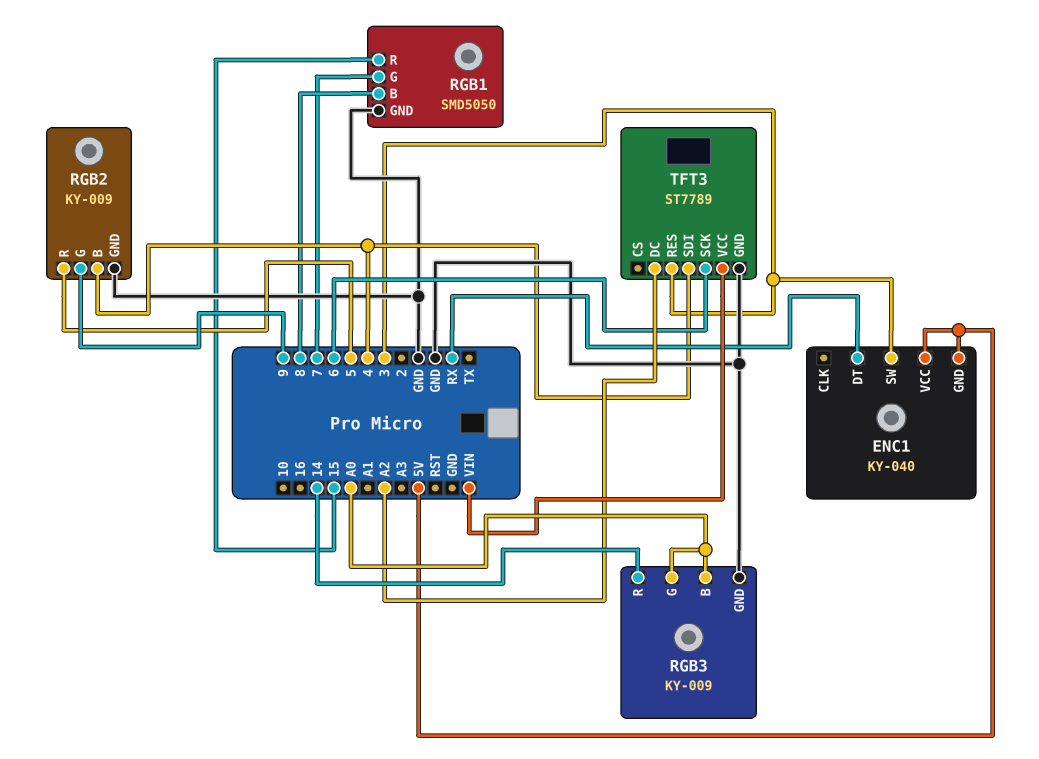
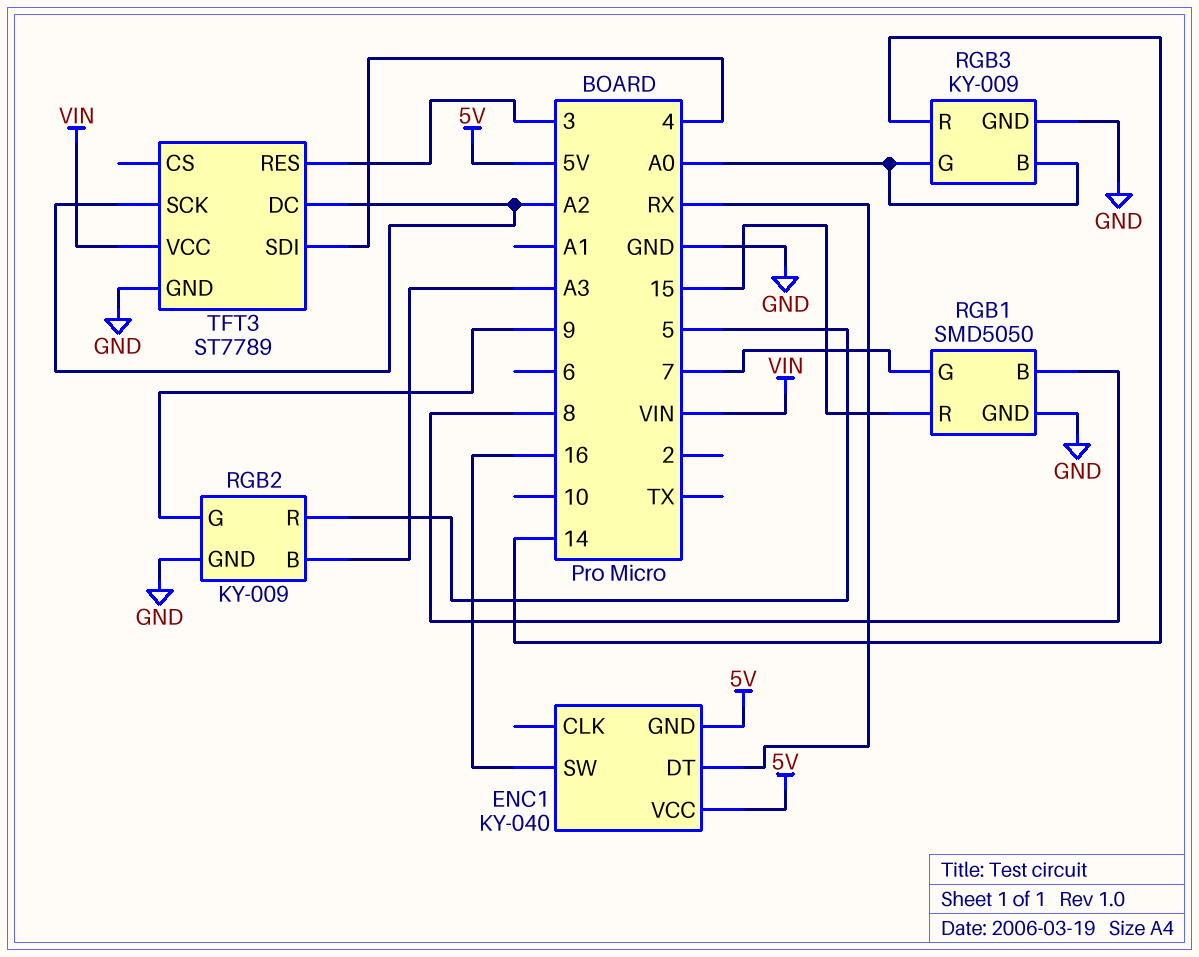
ENC1 pin SW: 3 -> 16
RGB2 pin B: 4 -> A3
TFT3 pin SCK: 6 -> A2

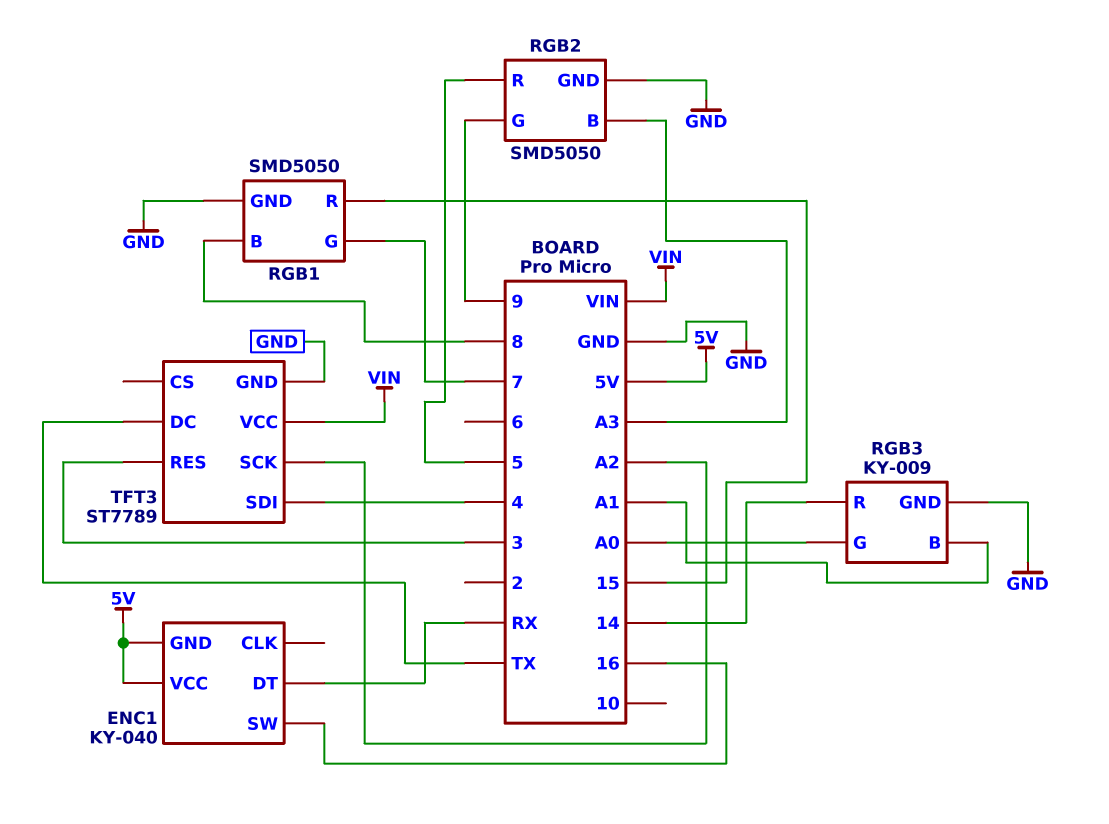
RGB2: KY-009 -> SMD5050
RGB3 pin B: A0 -> A1
TFT3 pin DC: A2 -> TX

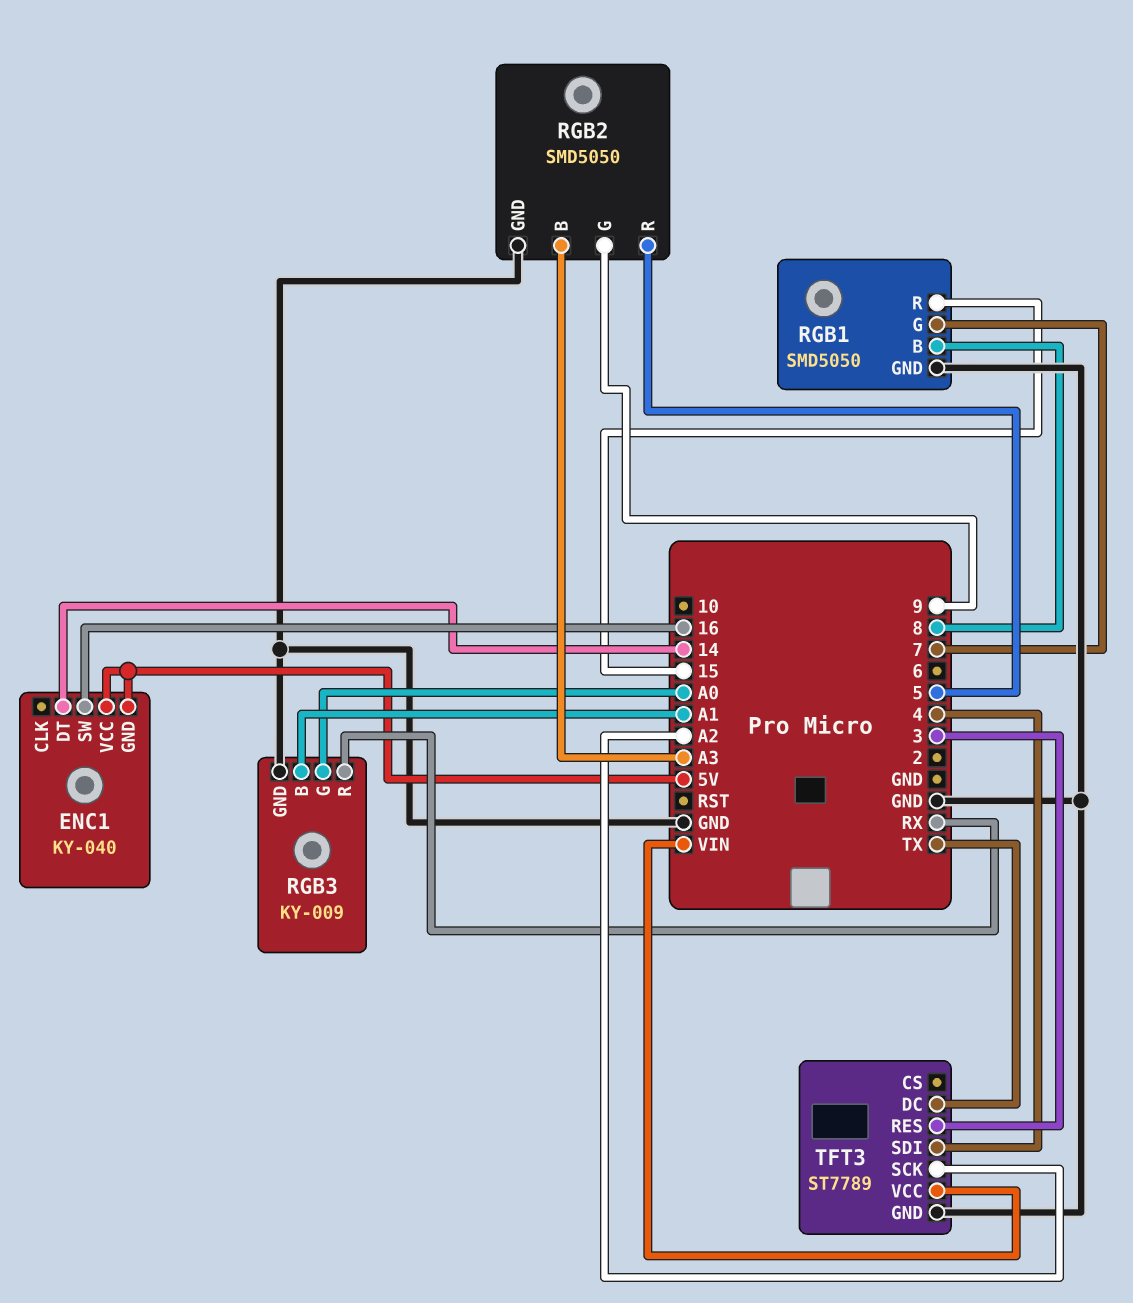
ENC1 pin DT: RX -> 14
RGB3 pin R: 14 -> RX

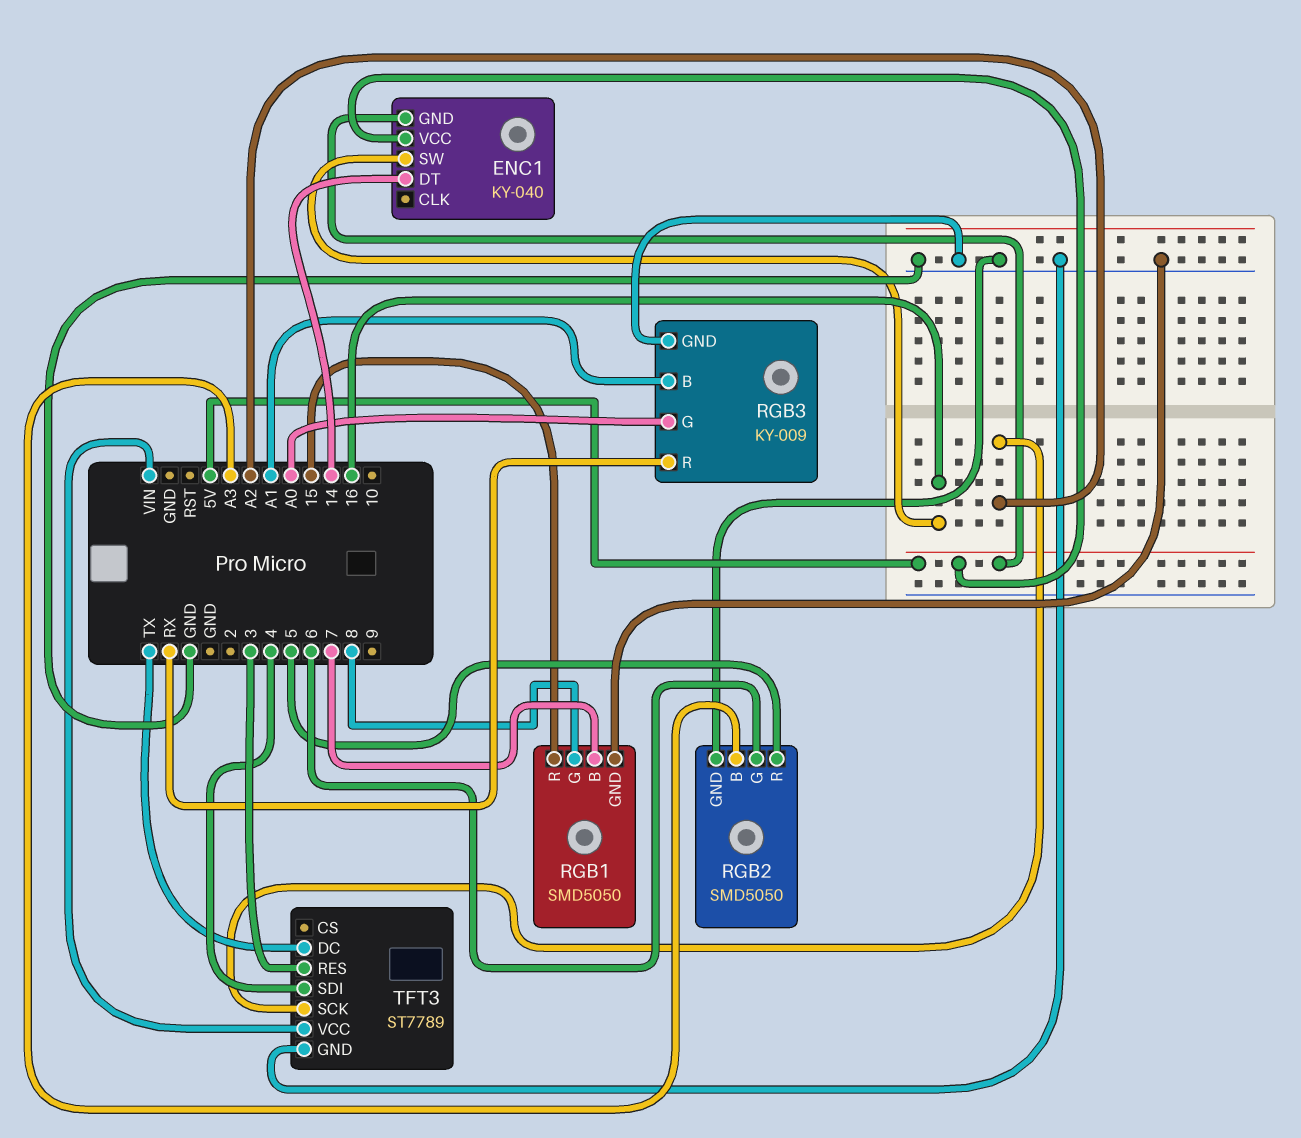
RGB1 pin B: 8 -> 7
RGB1 pin G: 7 -> 8
RGB2 pin G: 9 -> 6

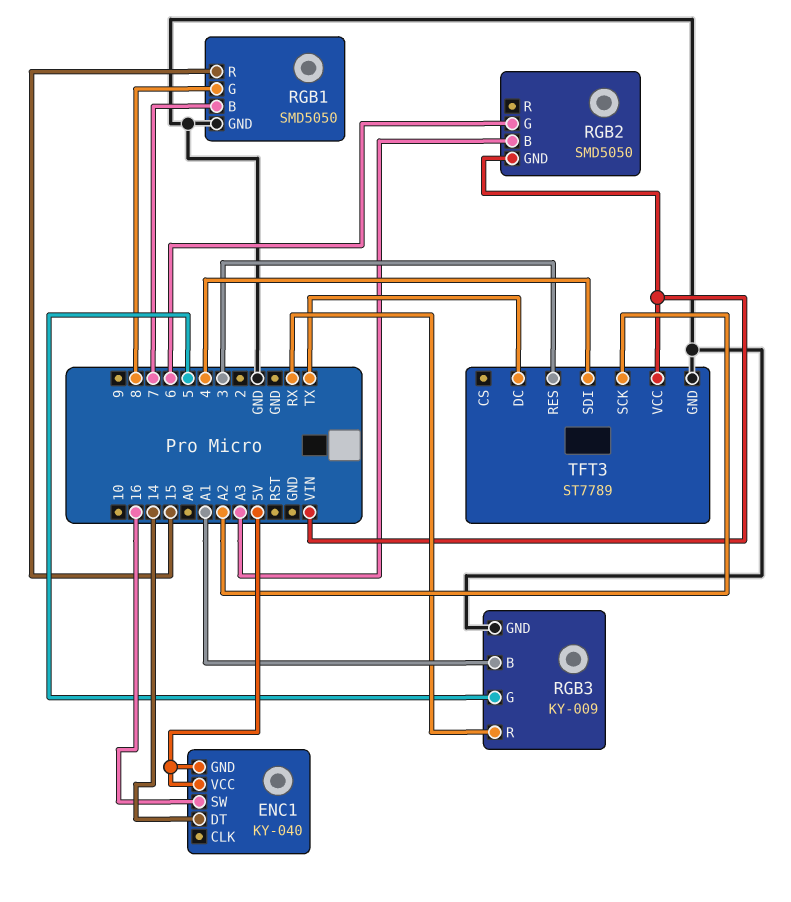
RGB2 pin GND: GND -> VIN
RGB2 pin R: 5 -> none
RGB3 pin G: A0 -> 5

